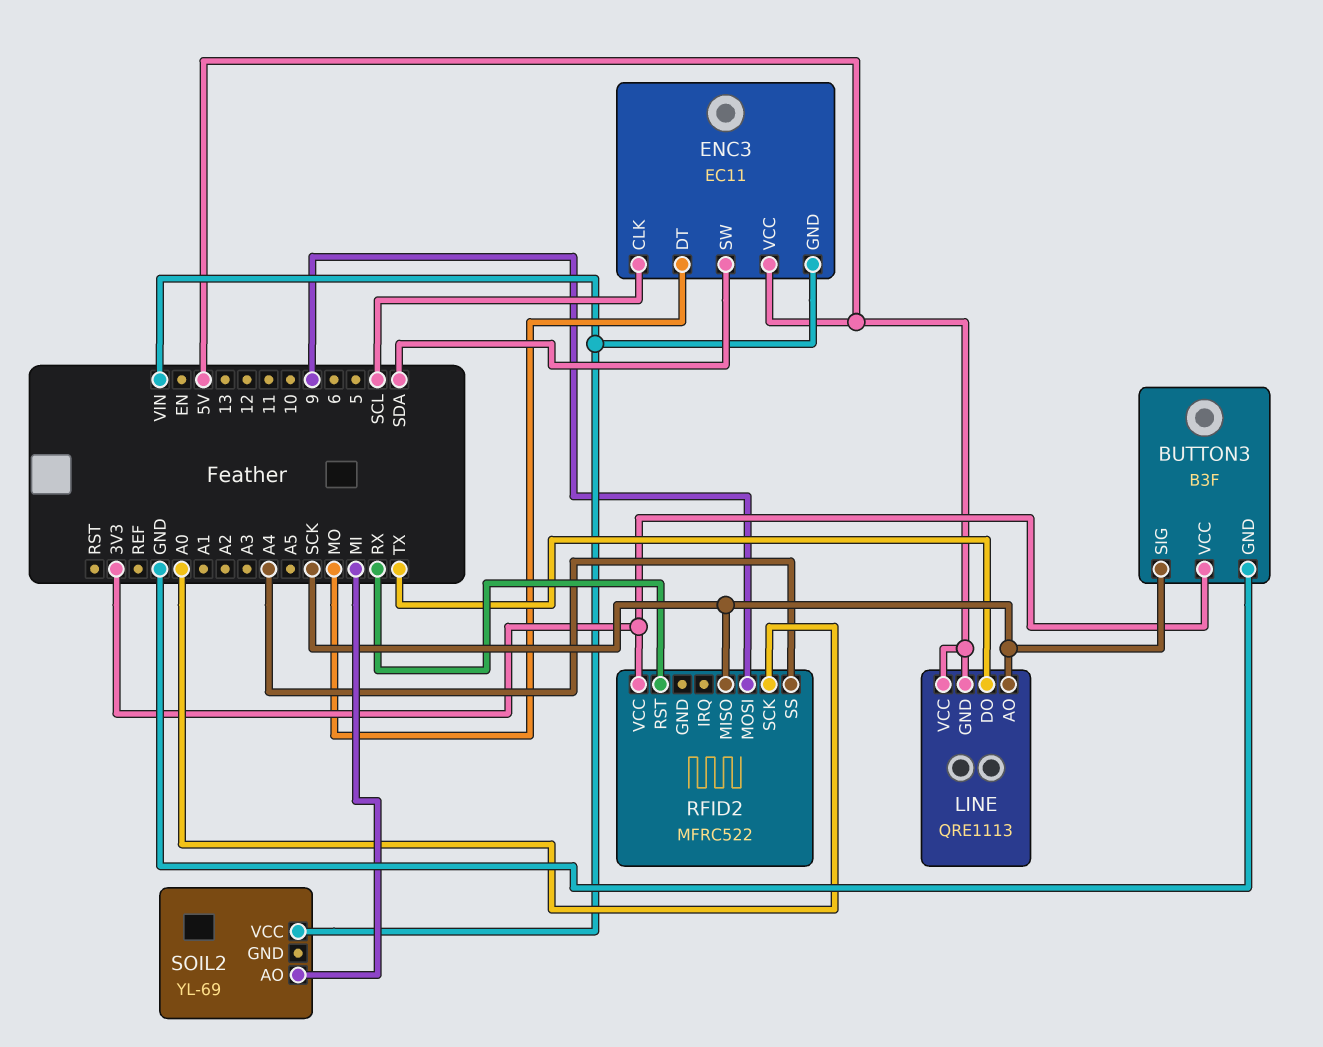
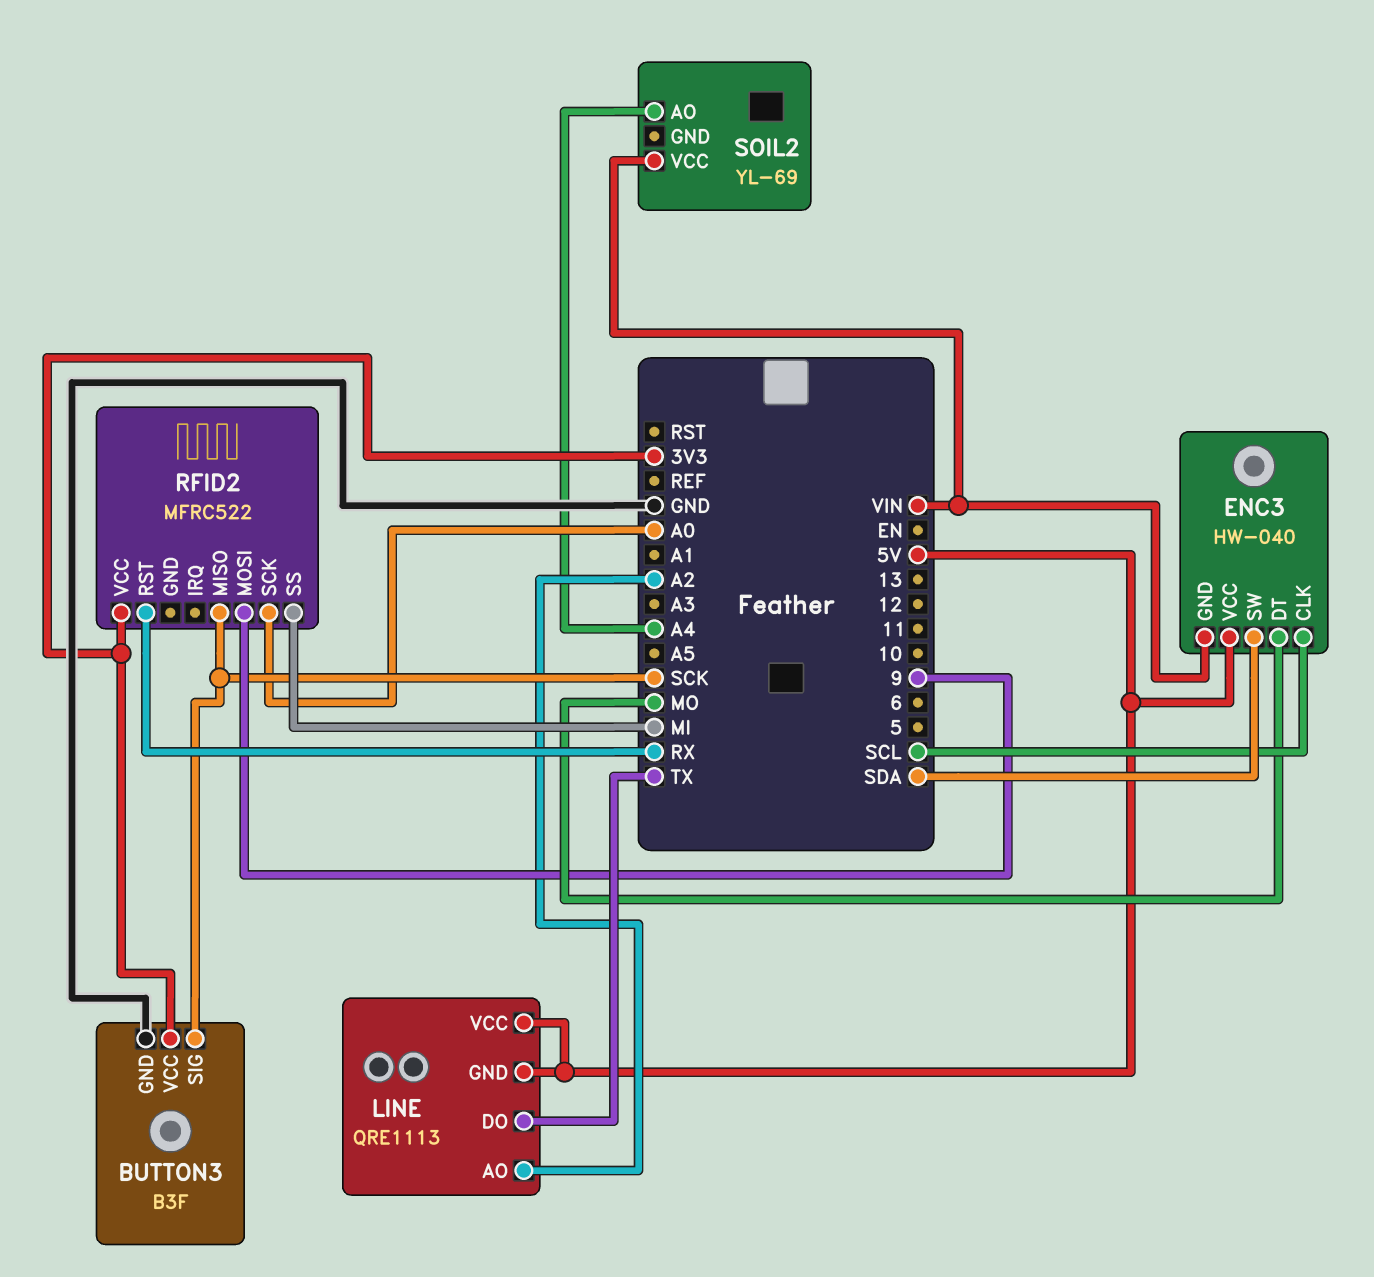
ENC3: EC11 -> HW-040
LINE pin AO: SCK -> A2
RFID2 pin SS: A4 -> MI
SOIL2 pin AO: MI -> A4

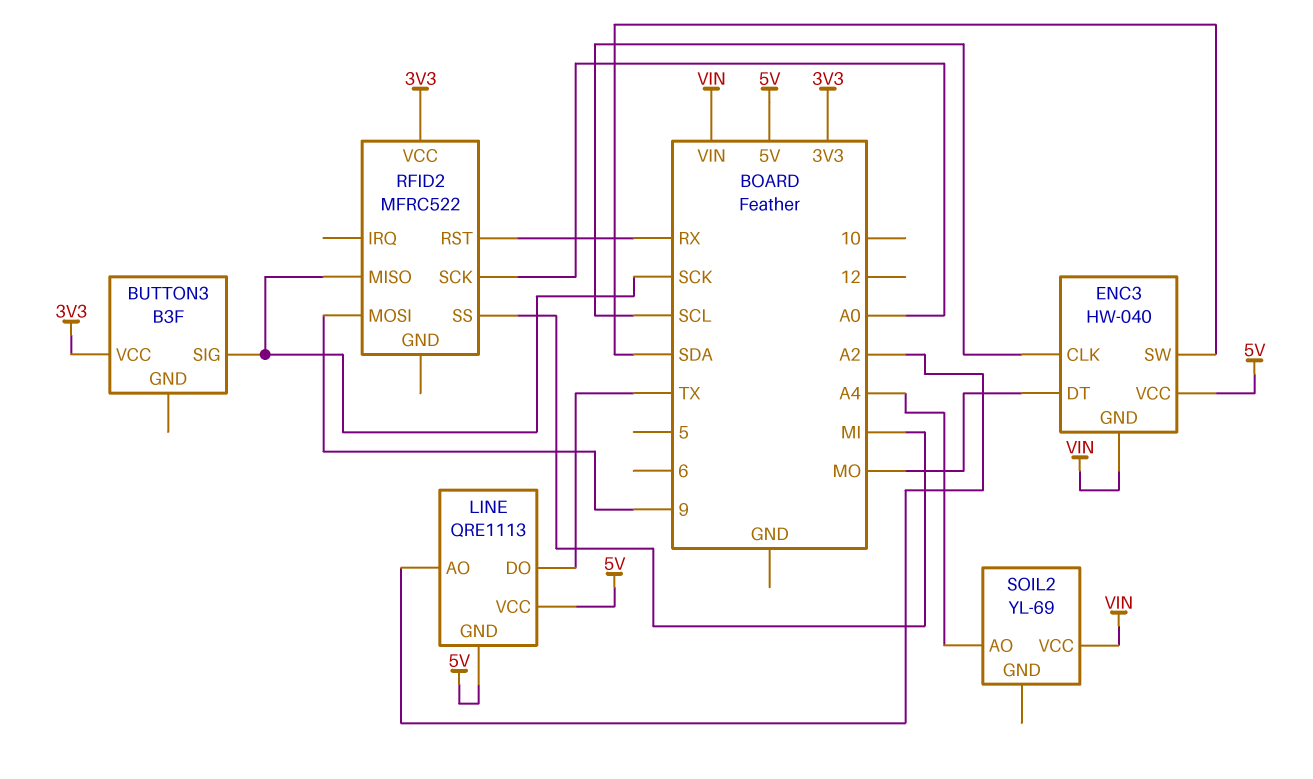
BUTTON3 pin GND: GND -> none

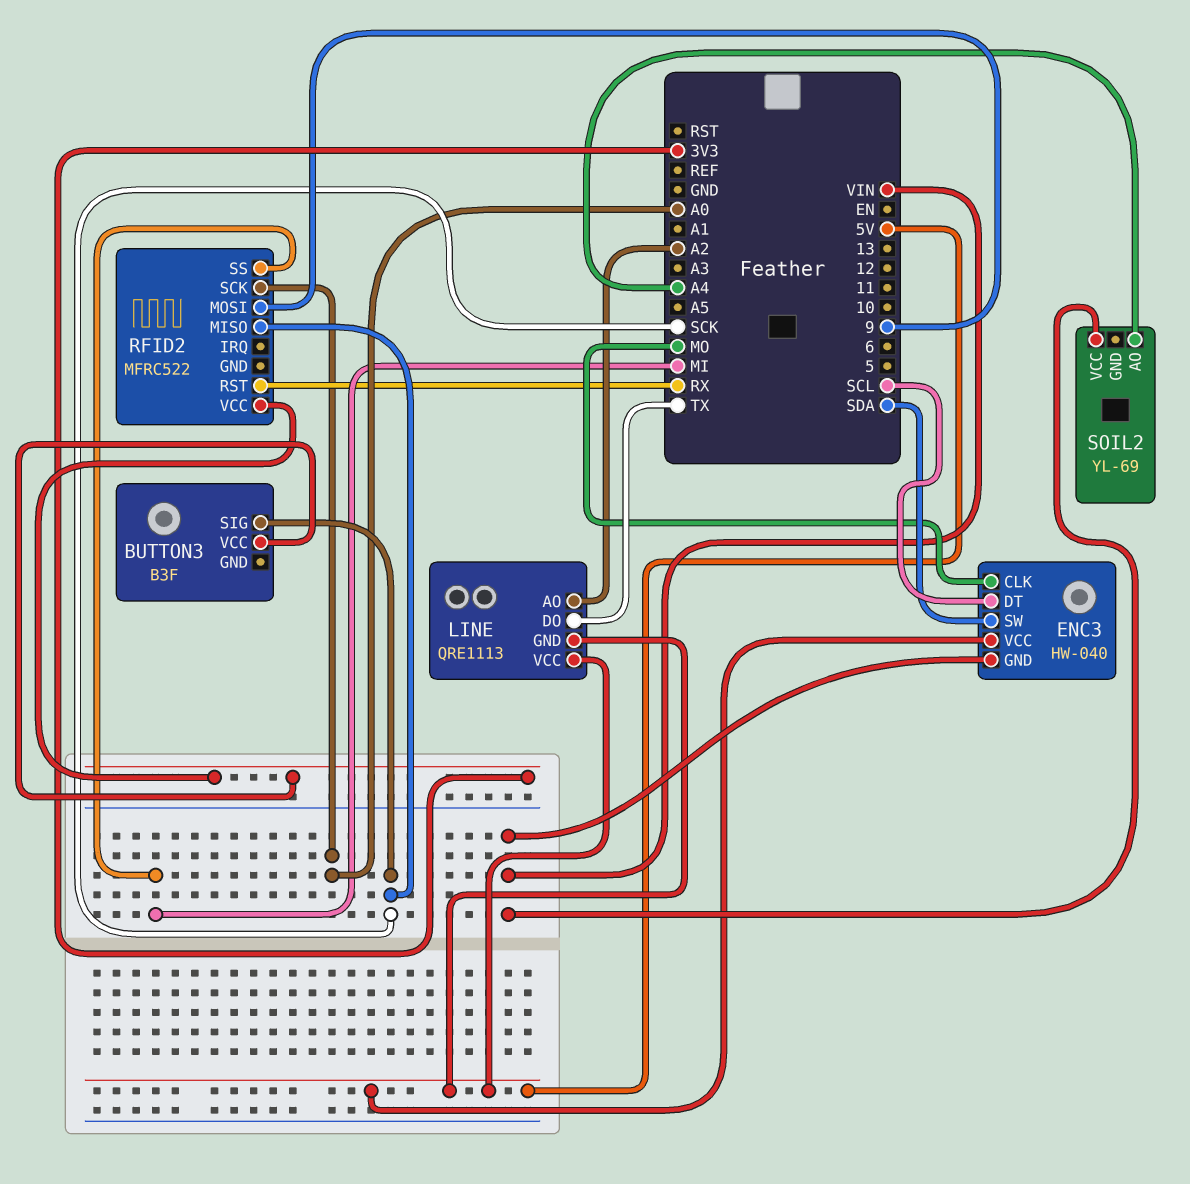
ENC3 pin CLK: SCL -> MO
ENC3 pin DT: MO -> SCL

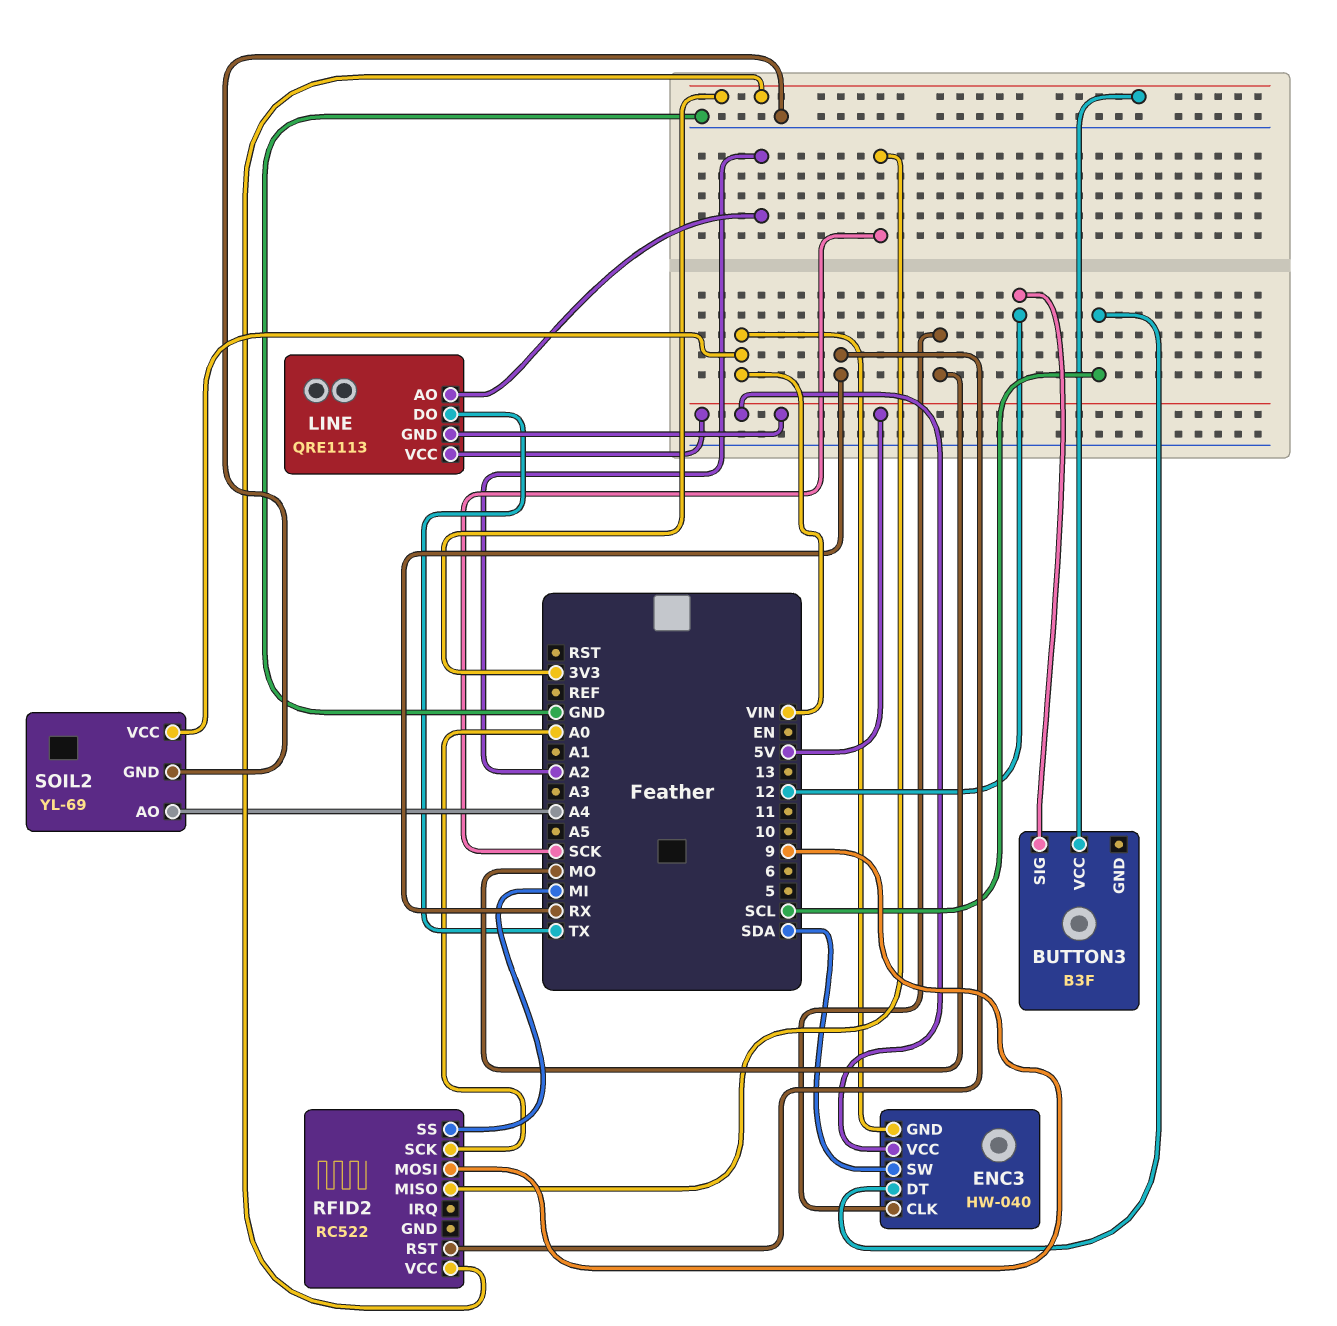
BUTTON3 pin SIG: SCK -> 12
RFID2: MFRC522 -> RC522
SOIL2 pin GND: none -> GND

